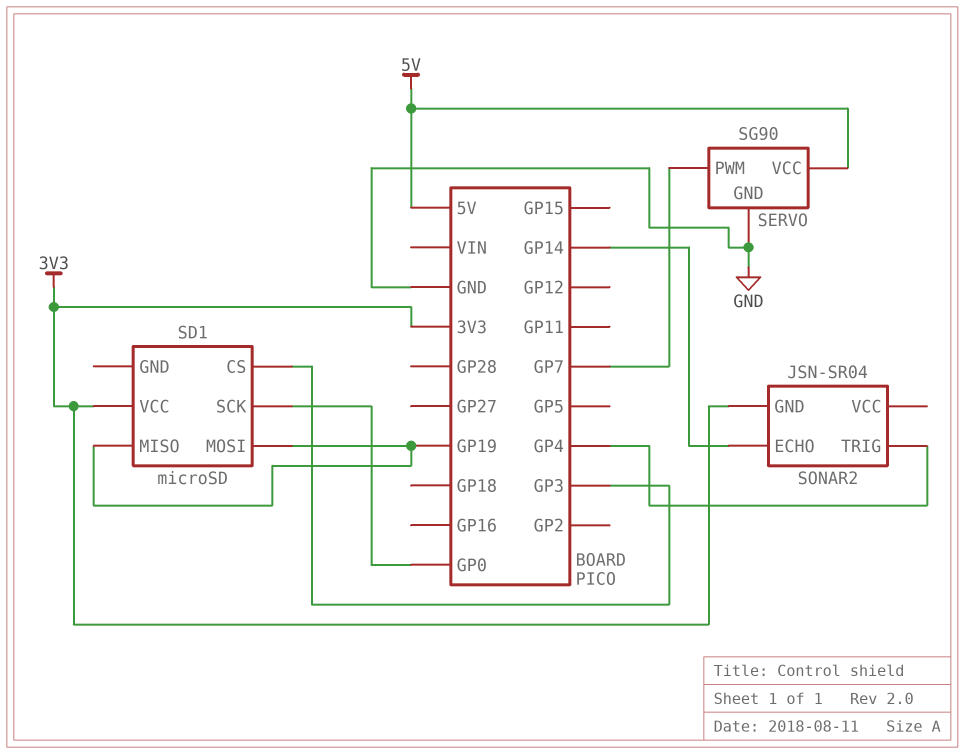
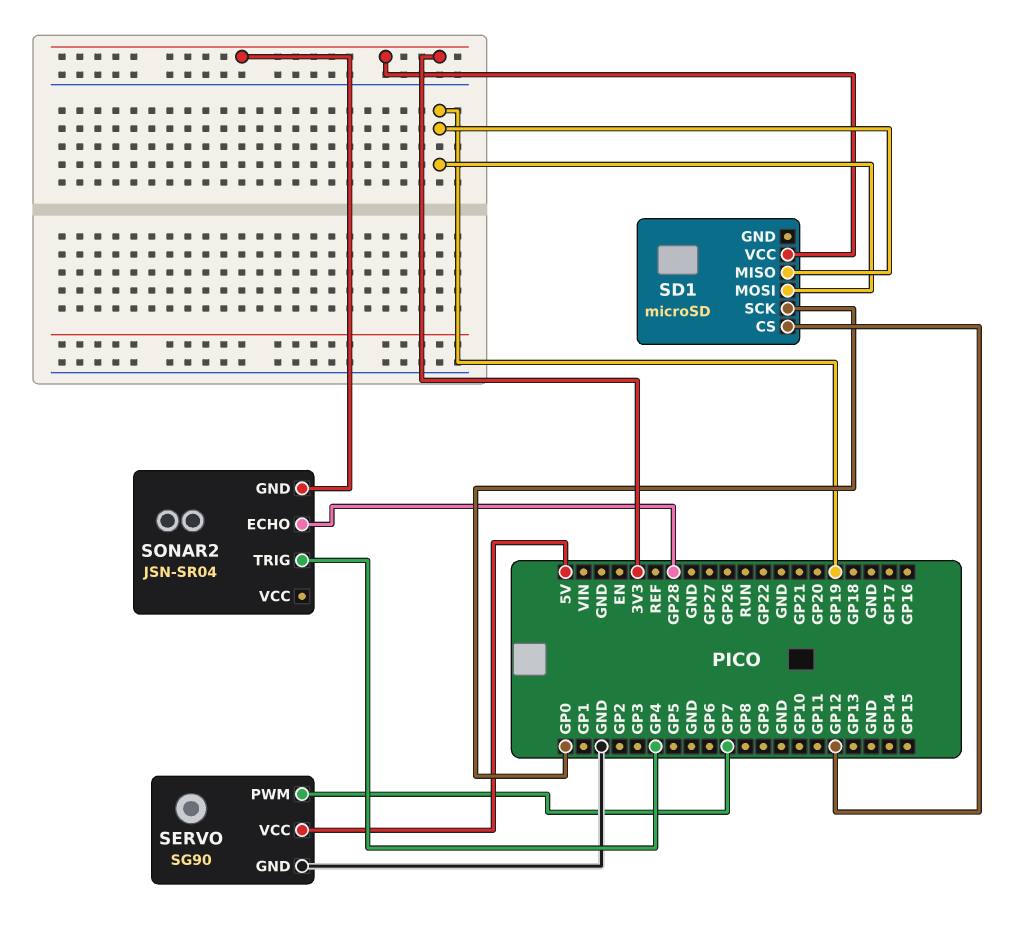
SD1 pin CS: GP3 -> GP12
SONAR2 pin ECHO: GP14 -> GP28

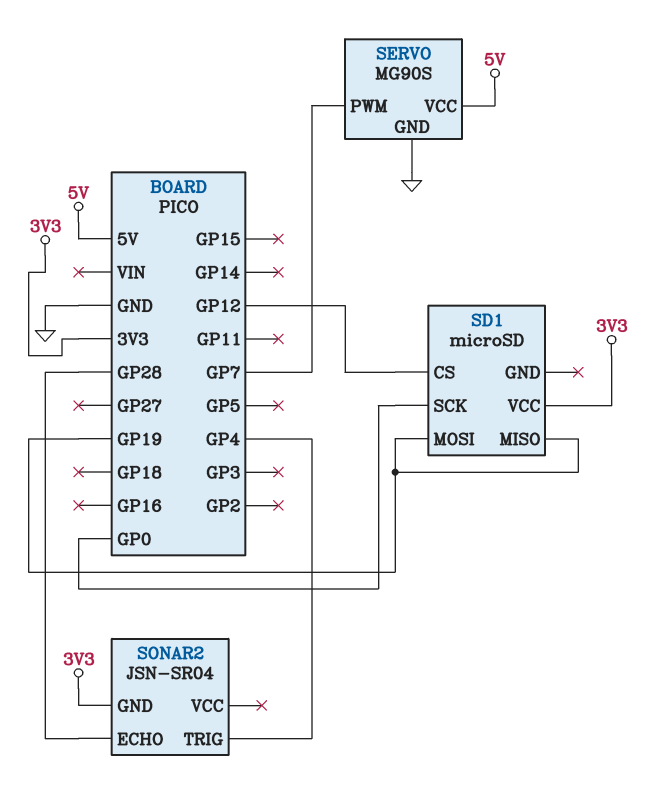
SERVO: SG90 -> MG90S

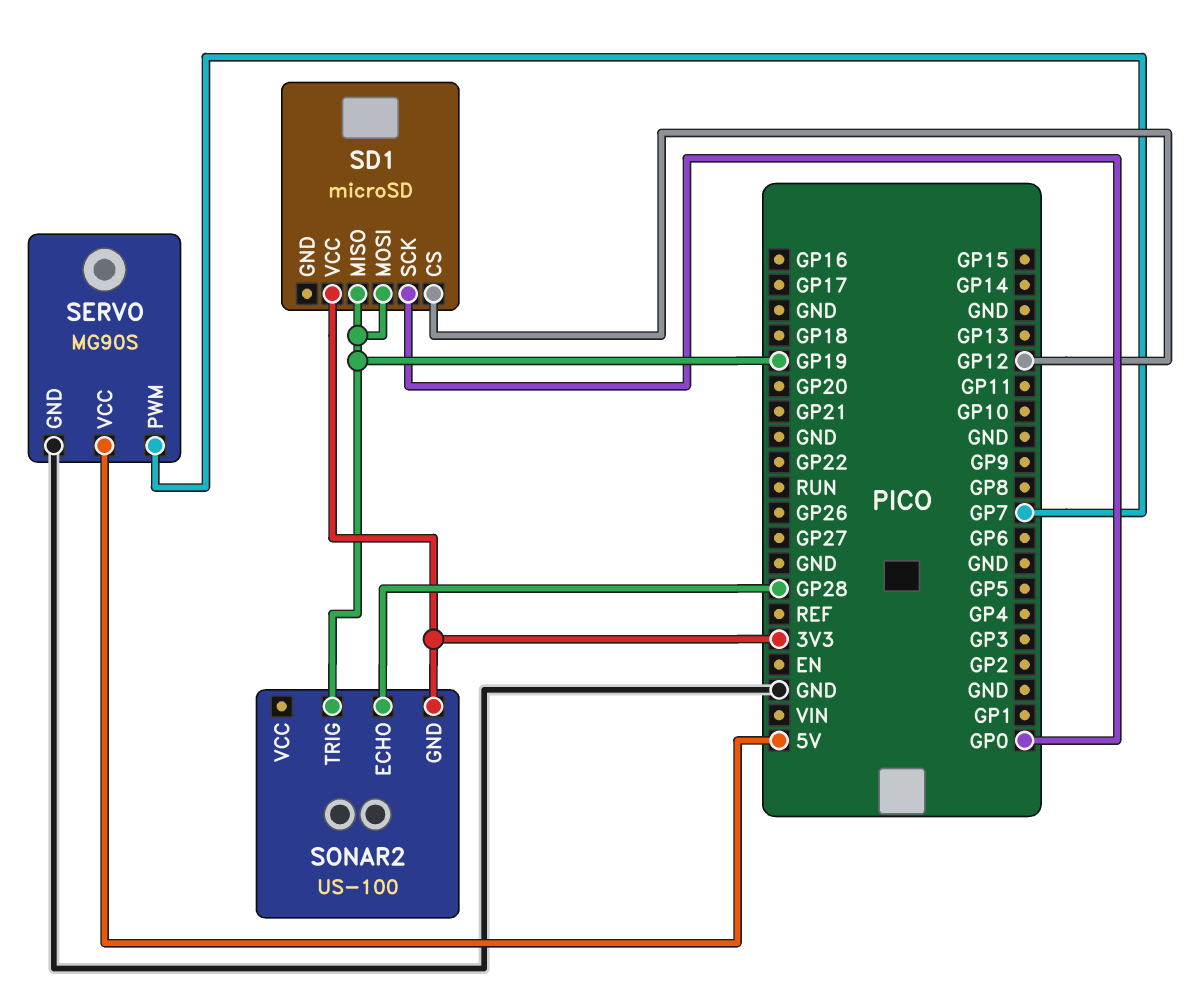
SONAR2: JSN-SR04 -> US-100
SONAR2 pin TRIG: GP4 -> GP19

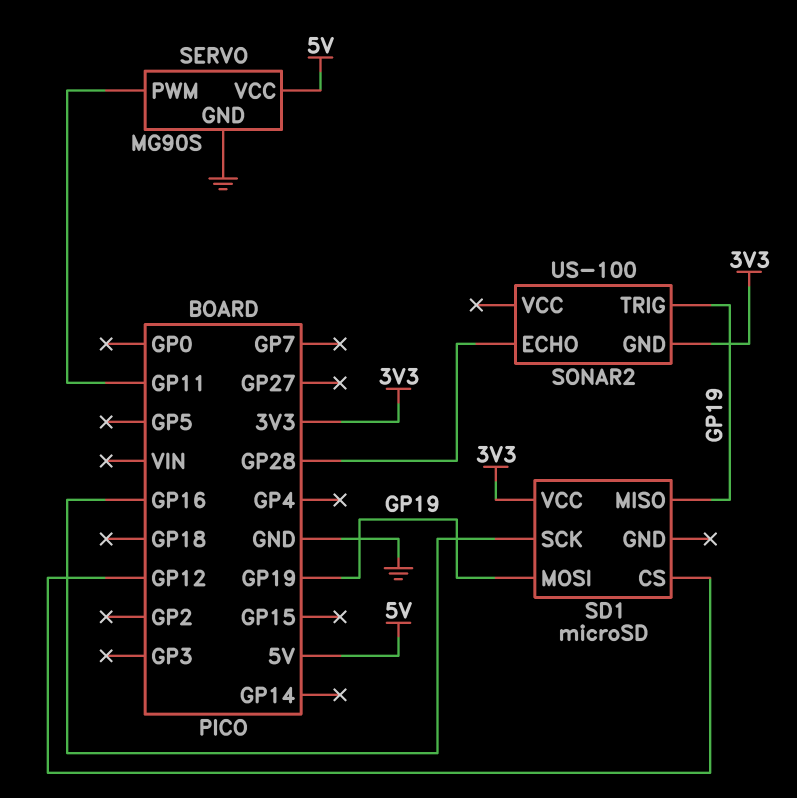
SD1 pin SCK: GP0 -> GP16
SERVO pin PWM: GP7 -> GP11

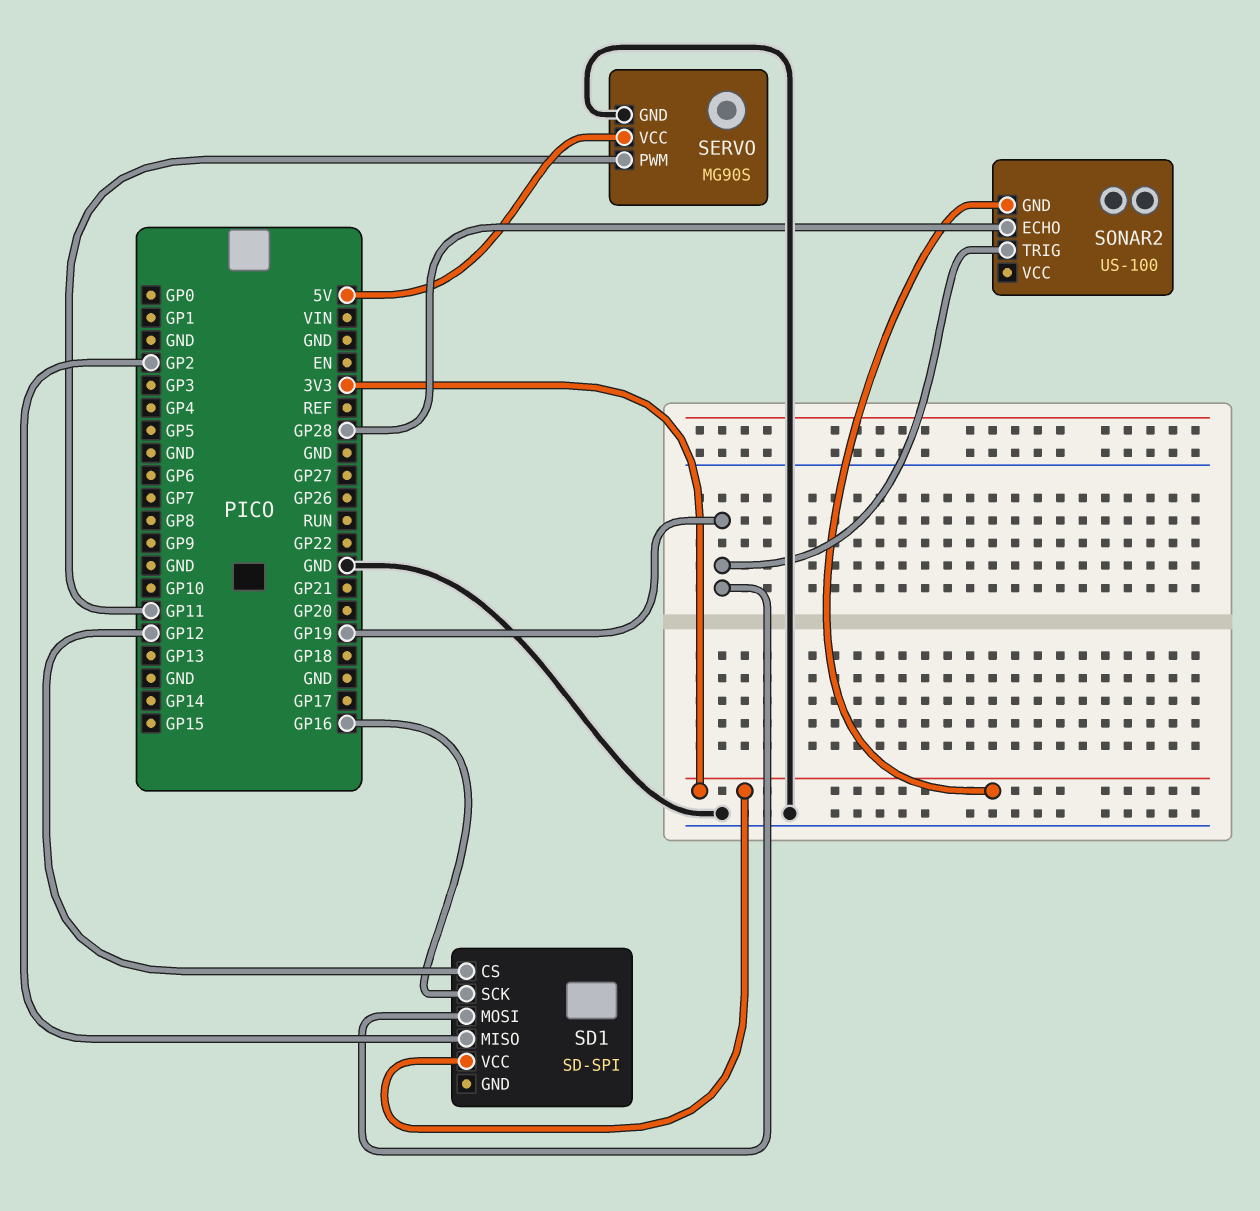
SD1: microSD -> SD-SPI
SD1 pin MISO: GP19 -> GP2

